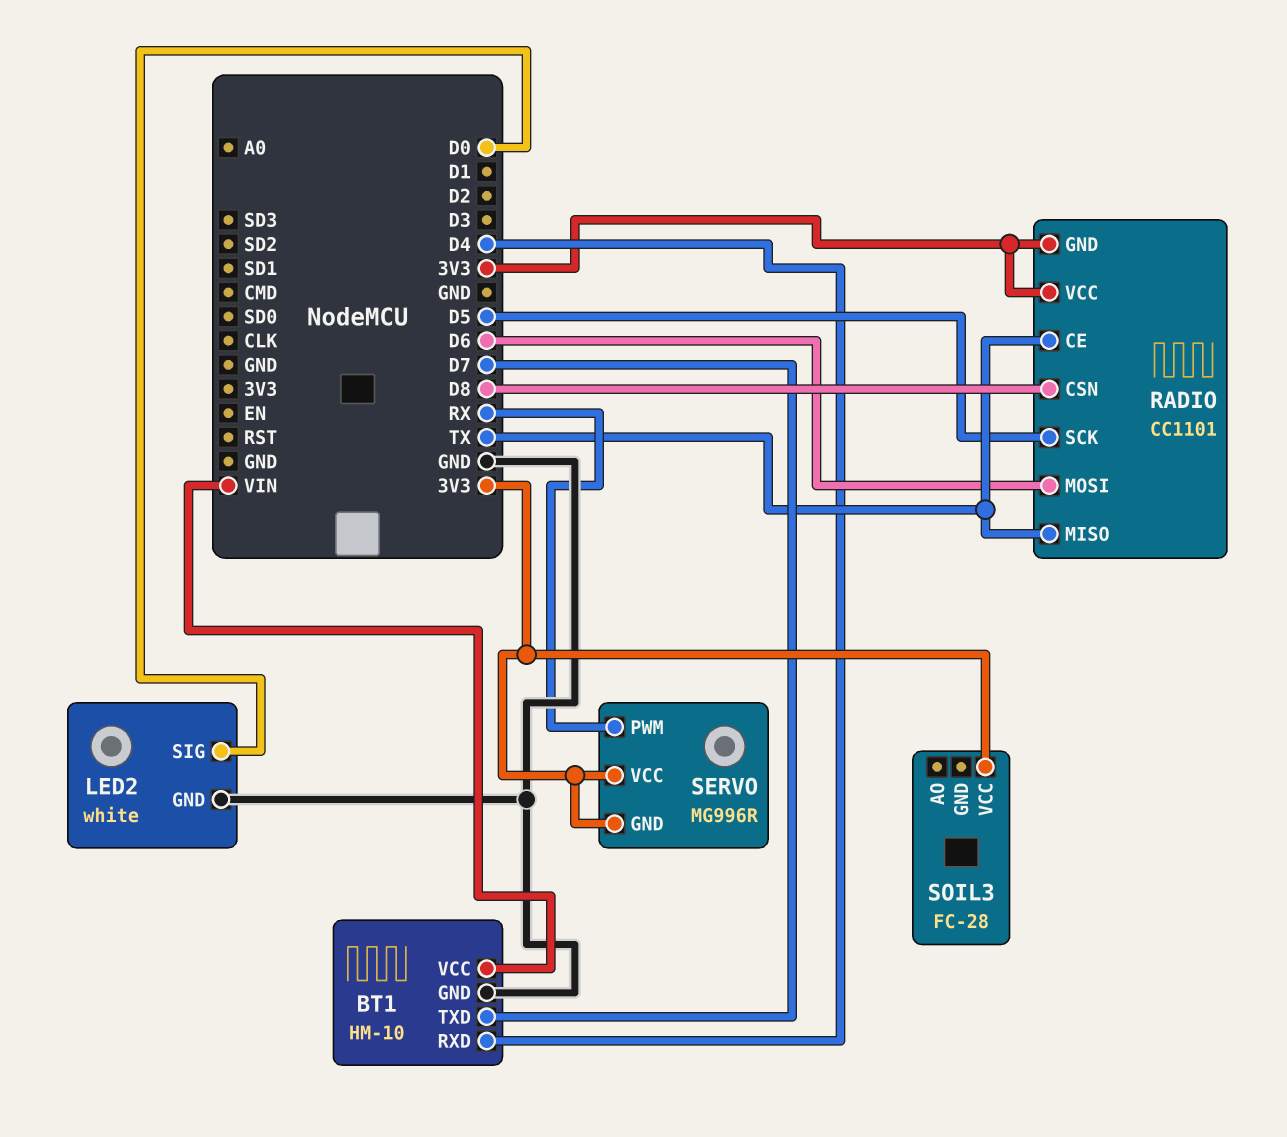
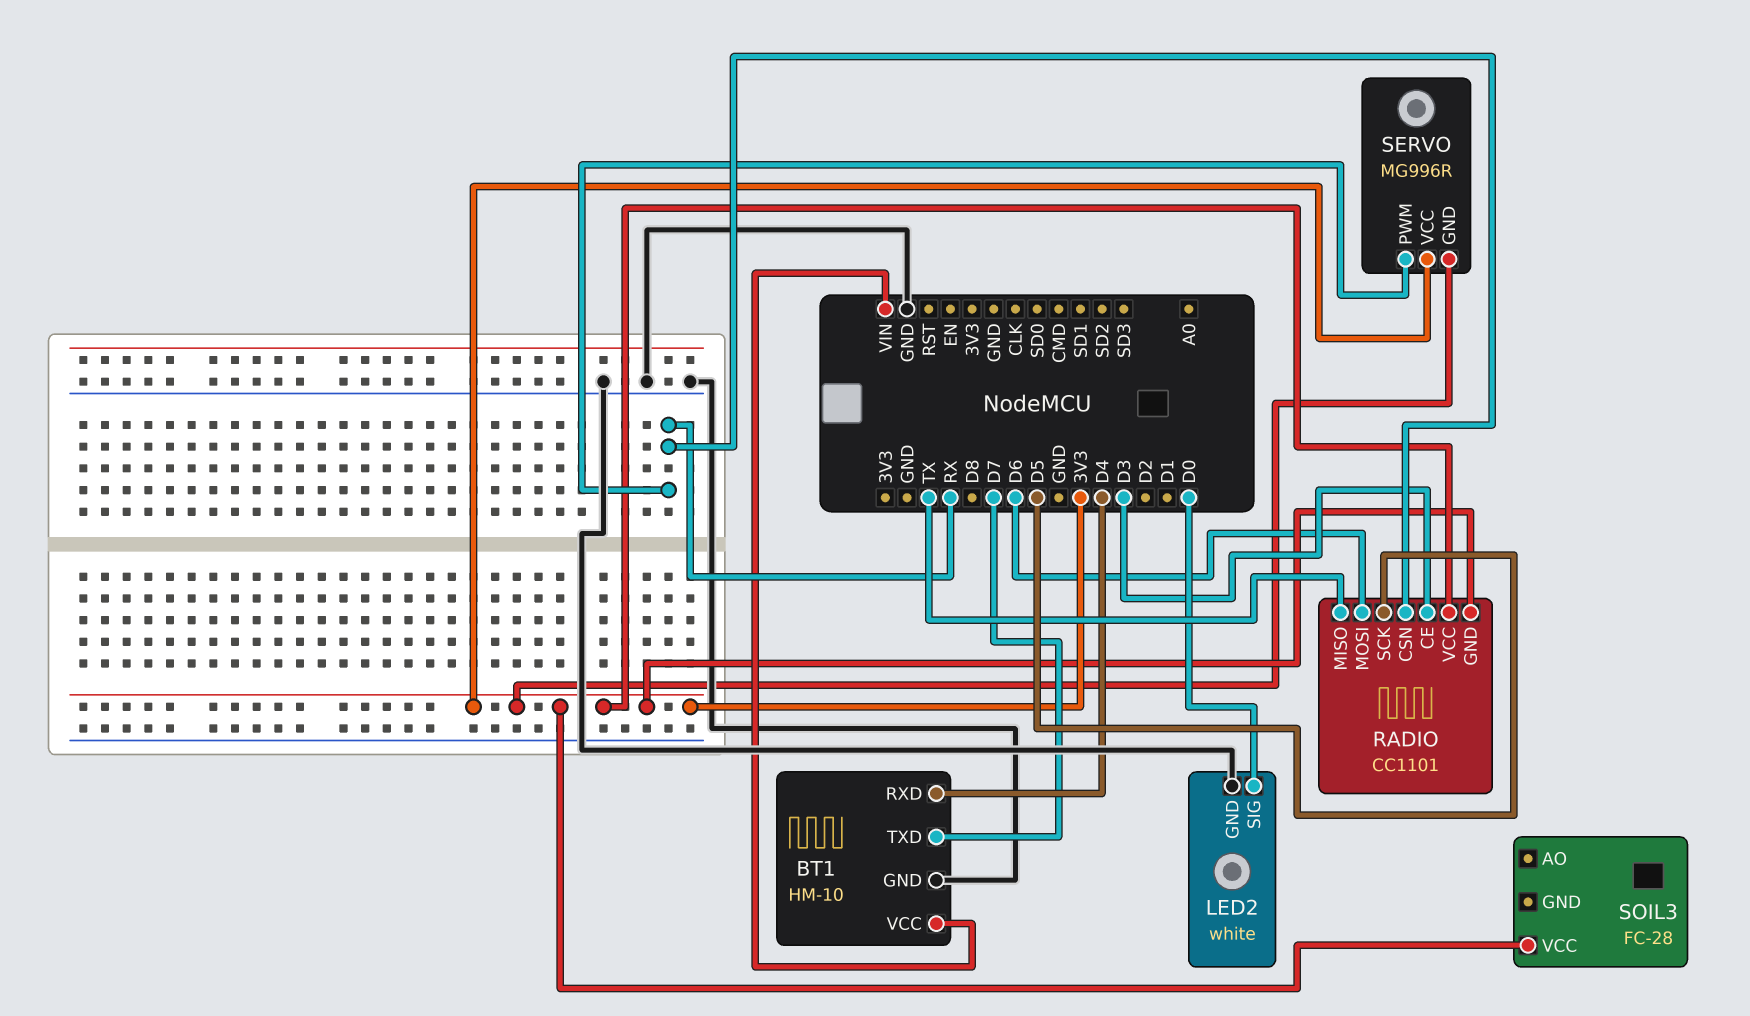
RADIO pin CE: TX -> D3
RADIO pin CSN: D8 -> RX

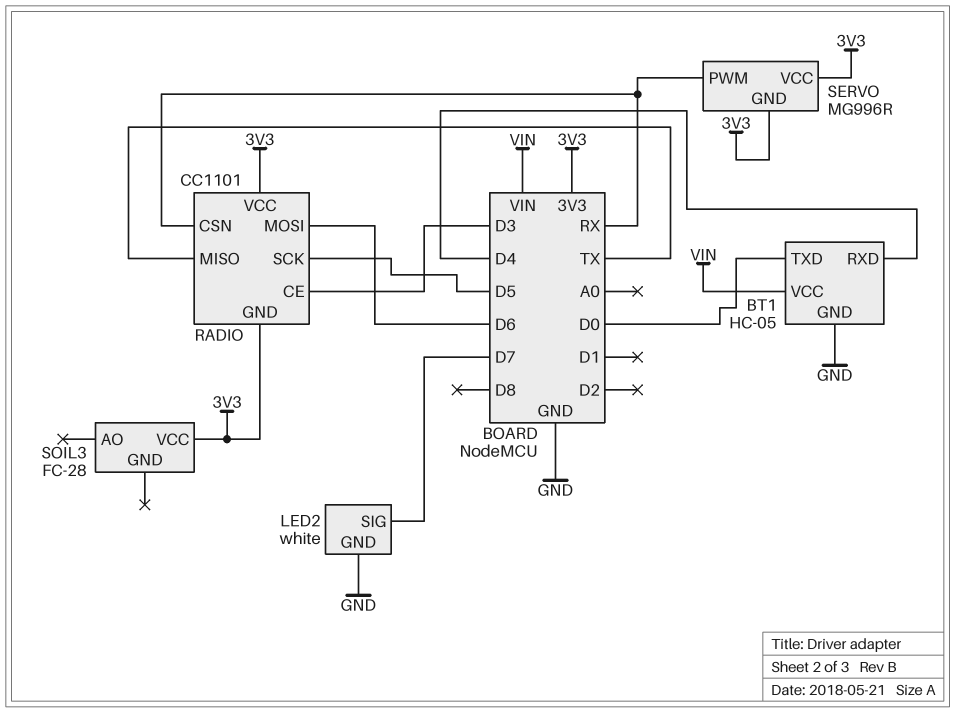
BT1: HM-10 -> HC-05
BT1 pin TXD: D7 -> D0
LED2 pin SIG: D0 -> D7

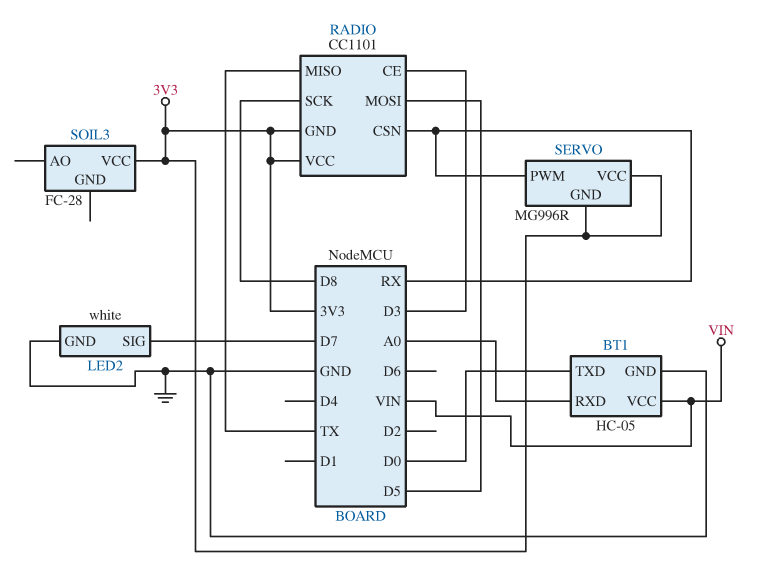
BT1 pin RXD: D4 -> A0
RADIO pin MOSI: D6 -> D5
RADIO pin SCK: D5 -> D8

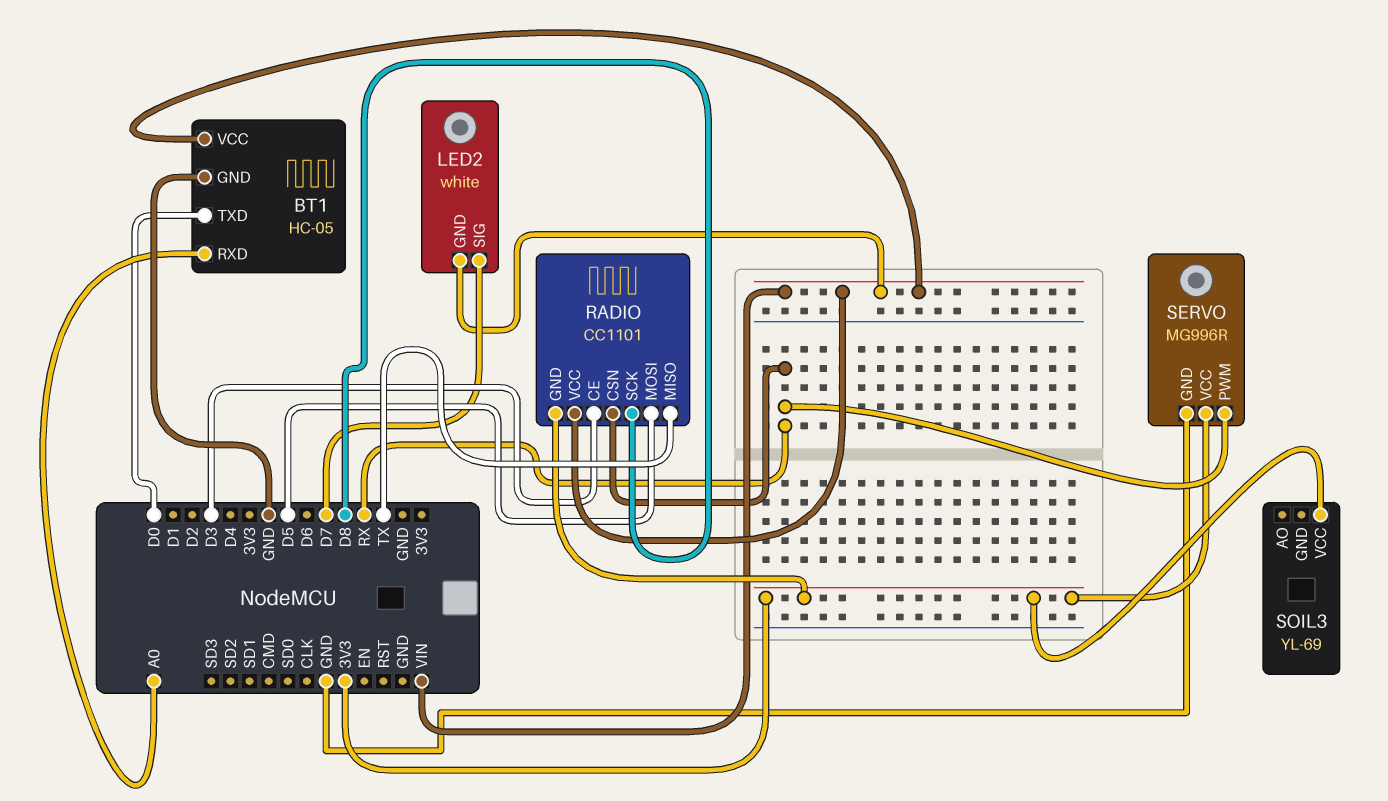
LED2 pin GND: GND -> VIN
RADIO pin VCC: 3V3 -> VIN
SERVO pin GND: 3V3 -> GND
SOIL3: FC-28 -> YL-69

